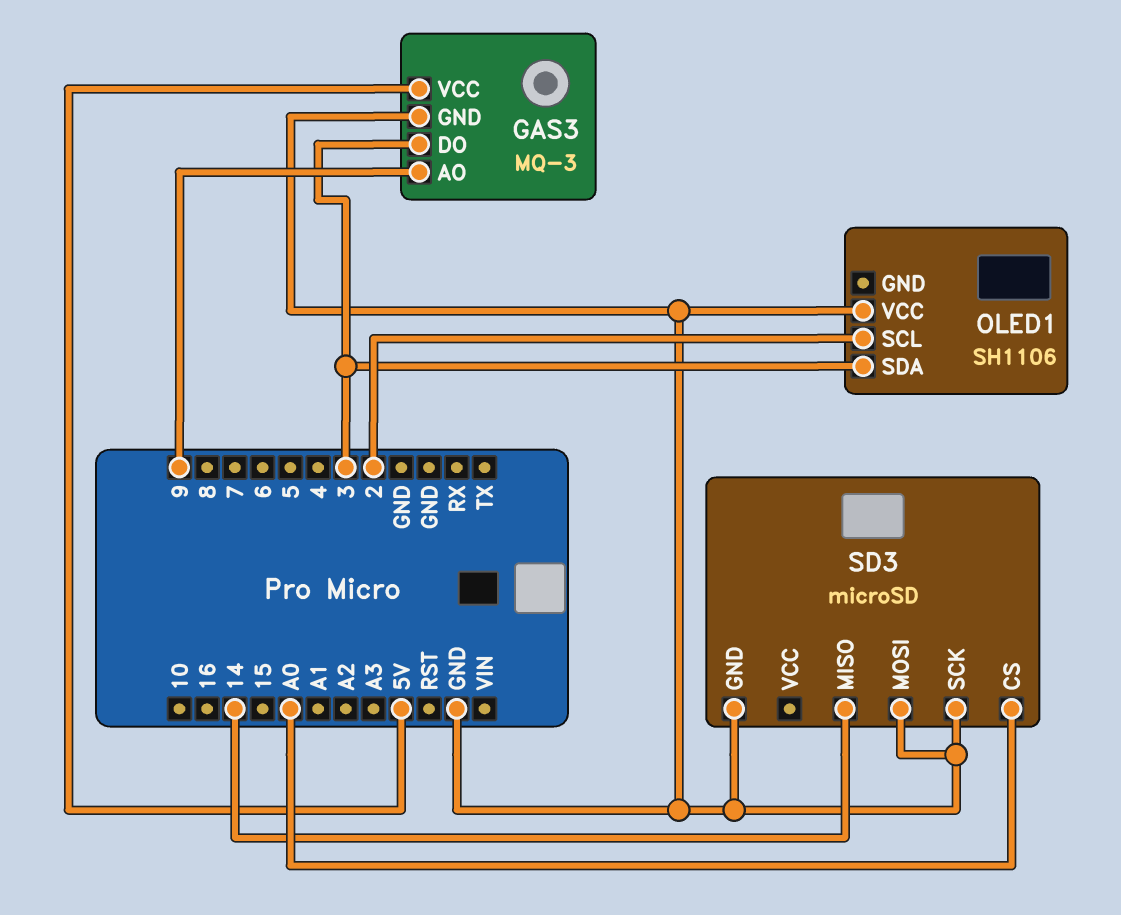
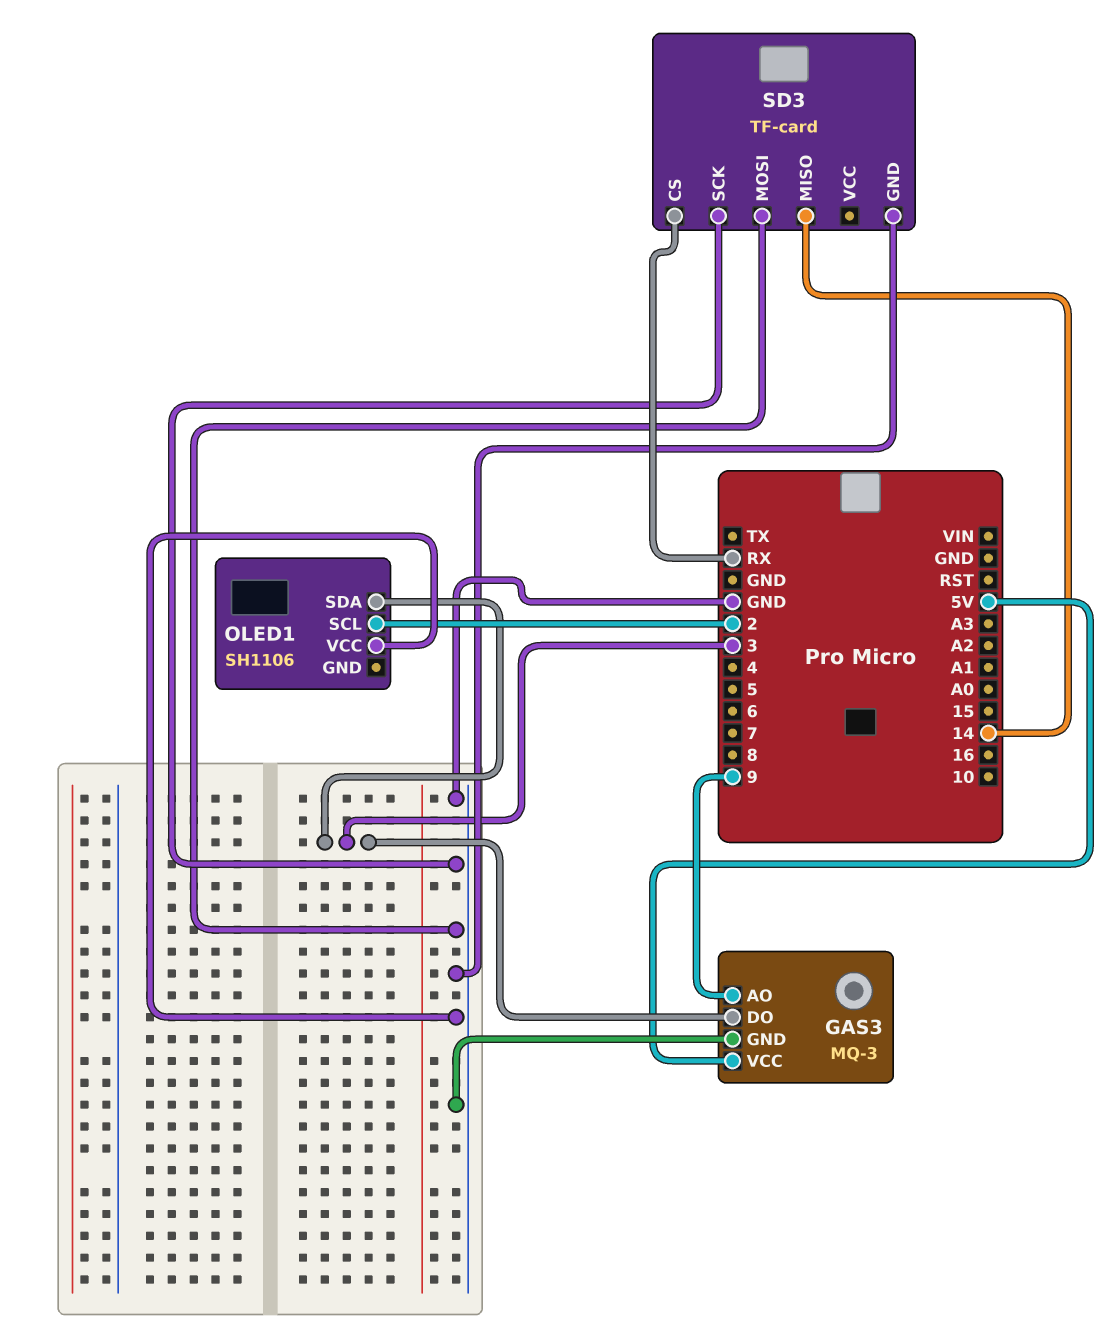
SD3: microSD -> TF-card
SD3 pin CS: A0 -> RX

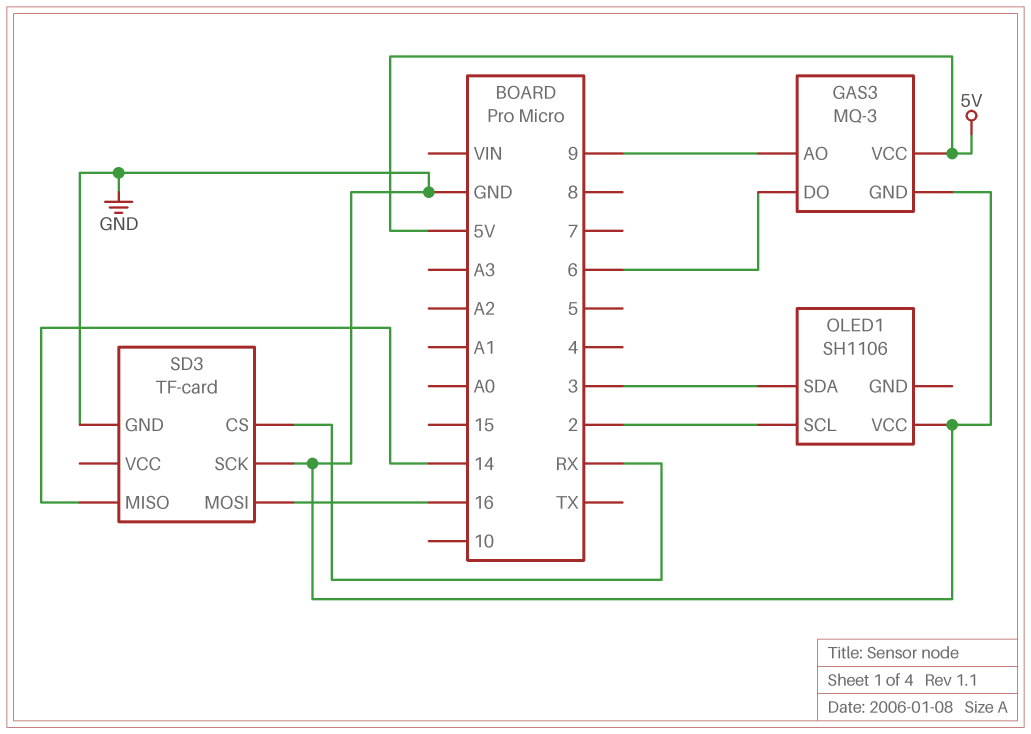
GAS3 pin DO: 3 -> 6
SD3 pin MOSI: GND -> 16

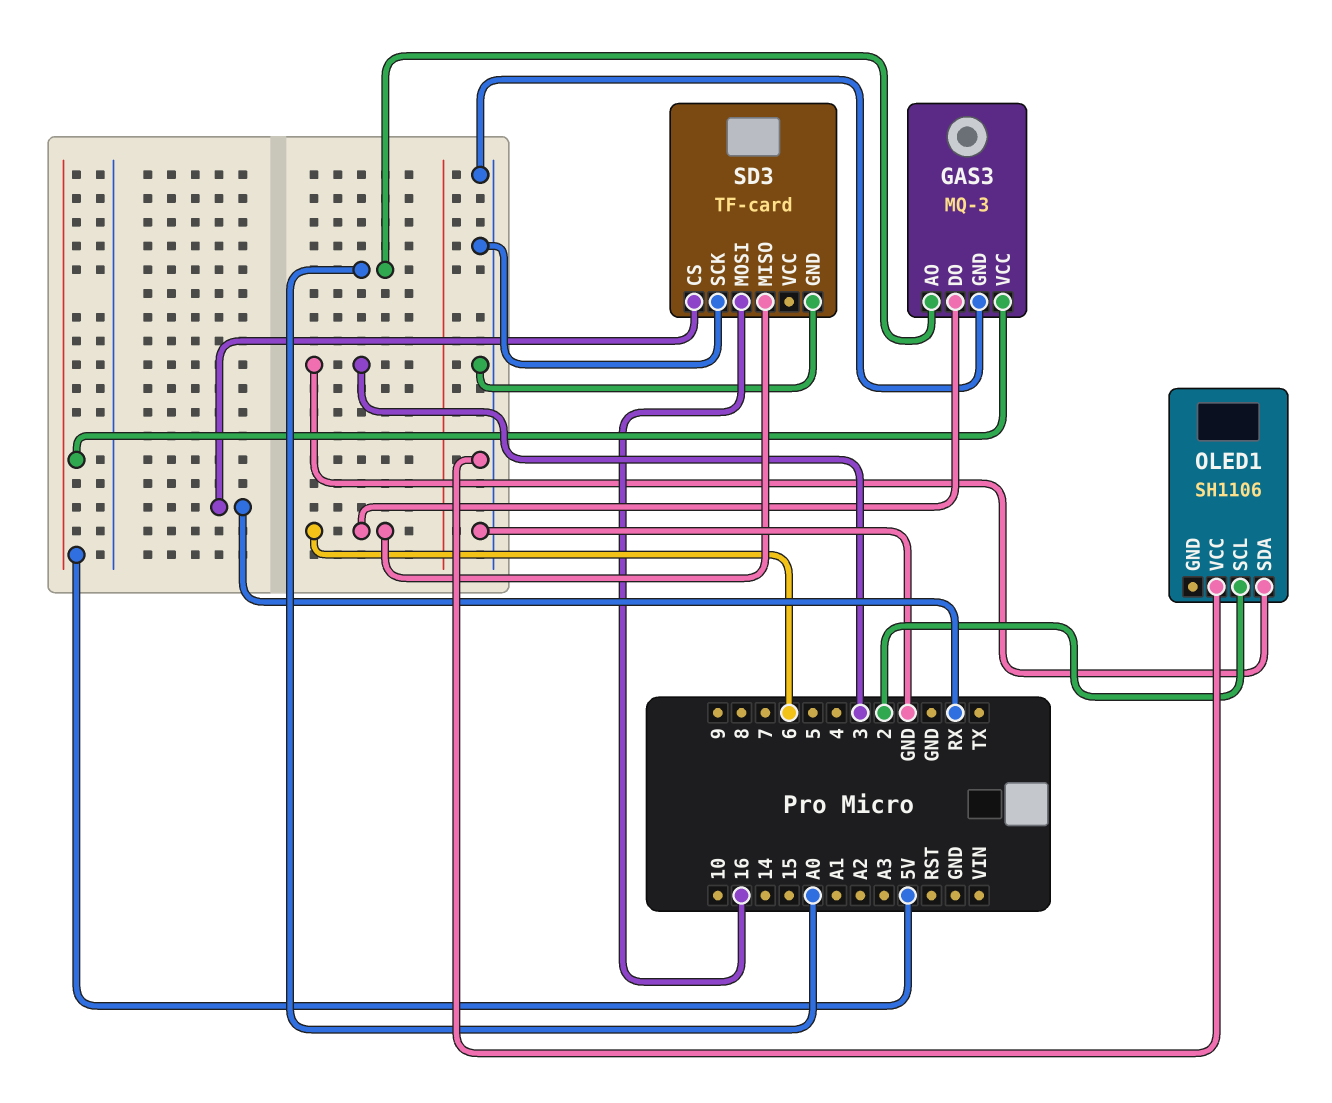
GAS3 pin AO: 9 -> A0
SD3 pin MISO: 14 -> 6

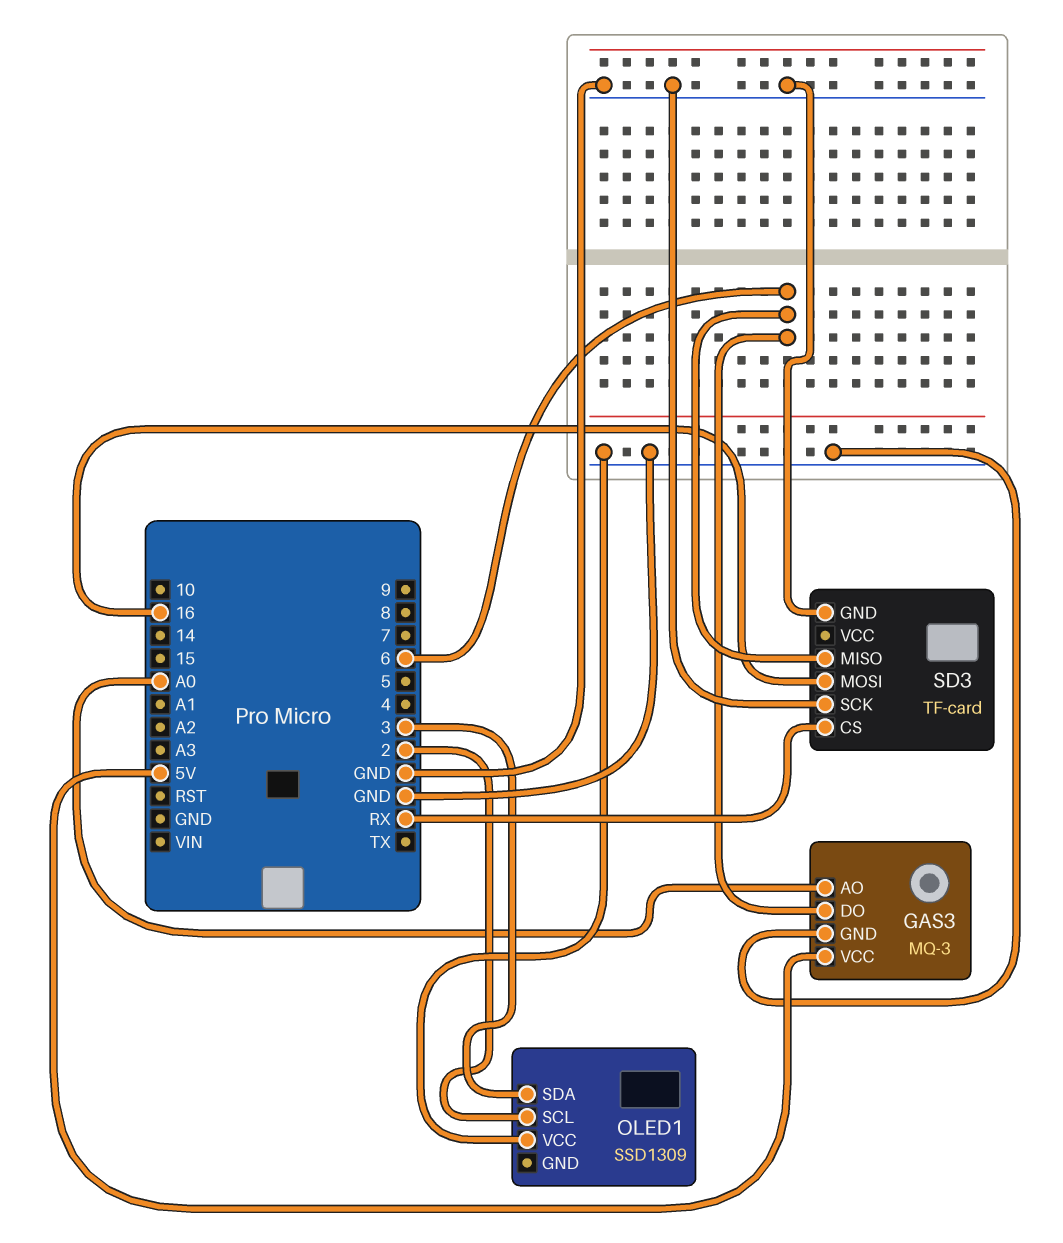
OLED1: SH1106 -> SSD1309

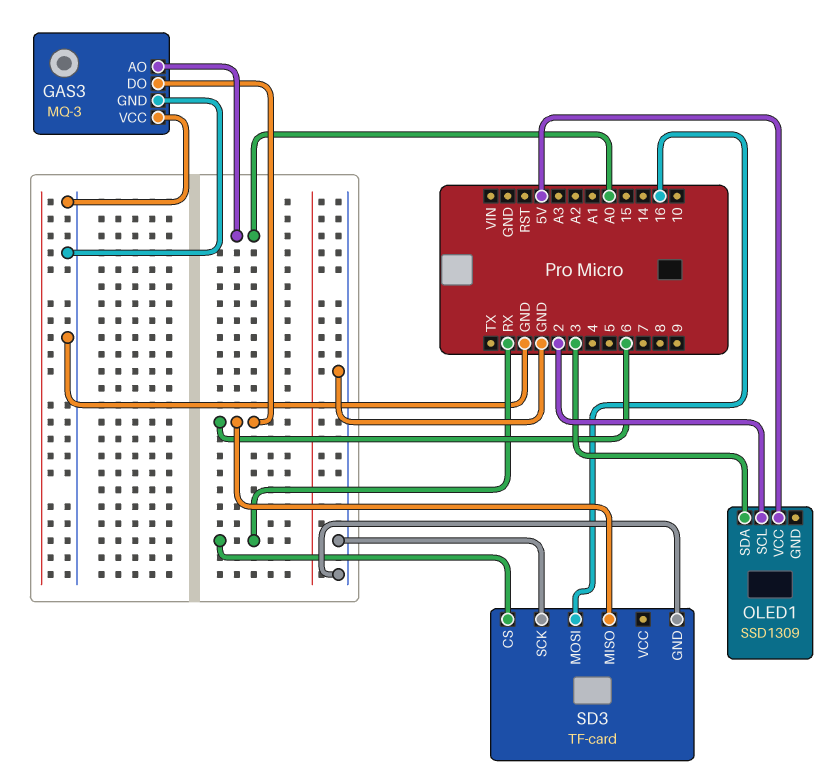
GAS3 pin VCC: 5V -> GND
OLED1 pin VCC: GND -> 5V

